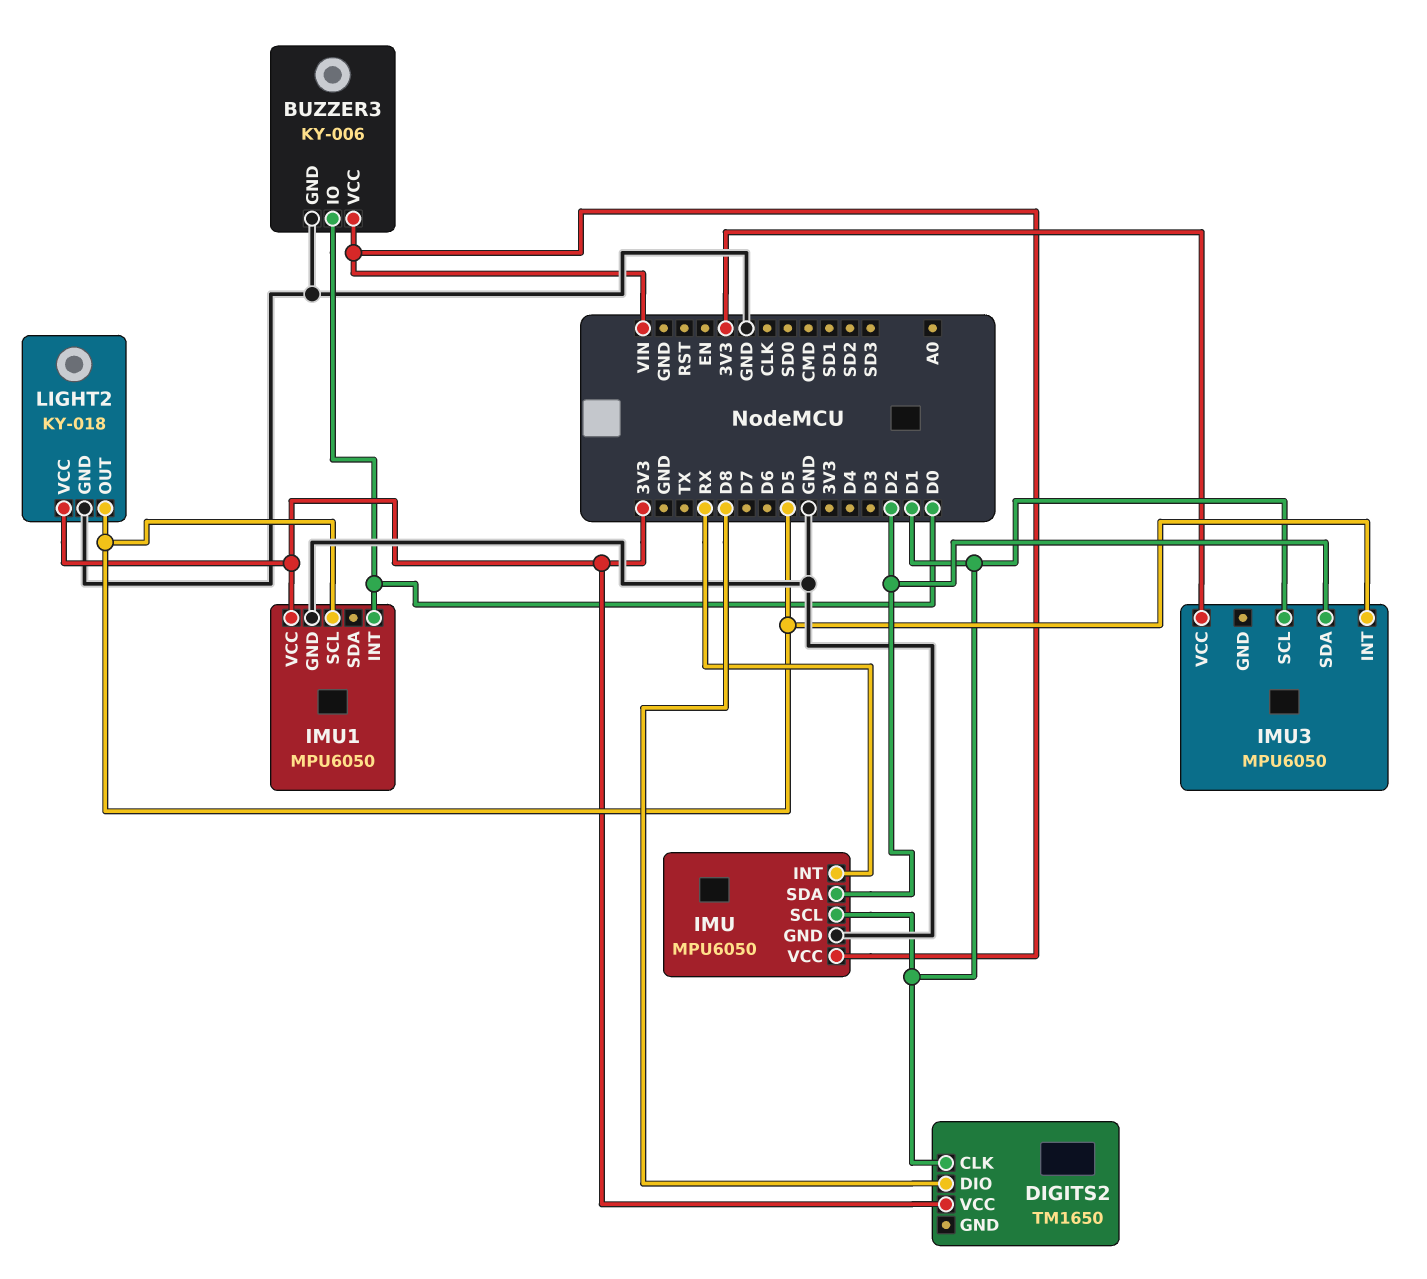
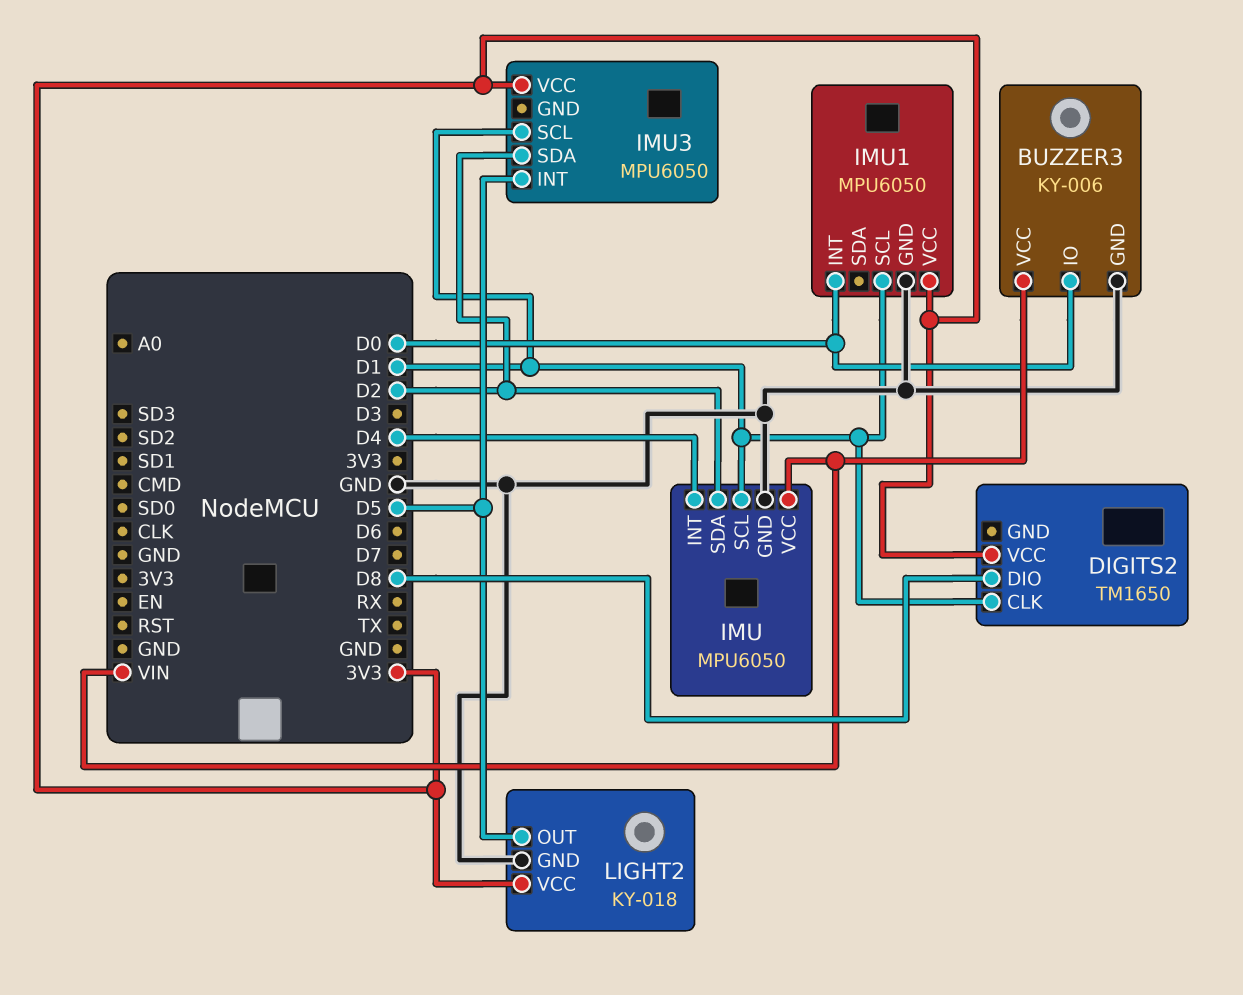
IMU pin INT: RX -> D4
IMU1 pin SCL: D5 -> D1

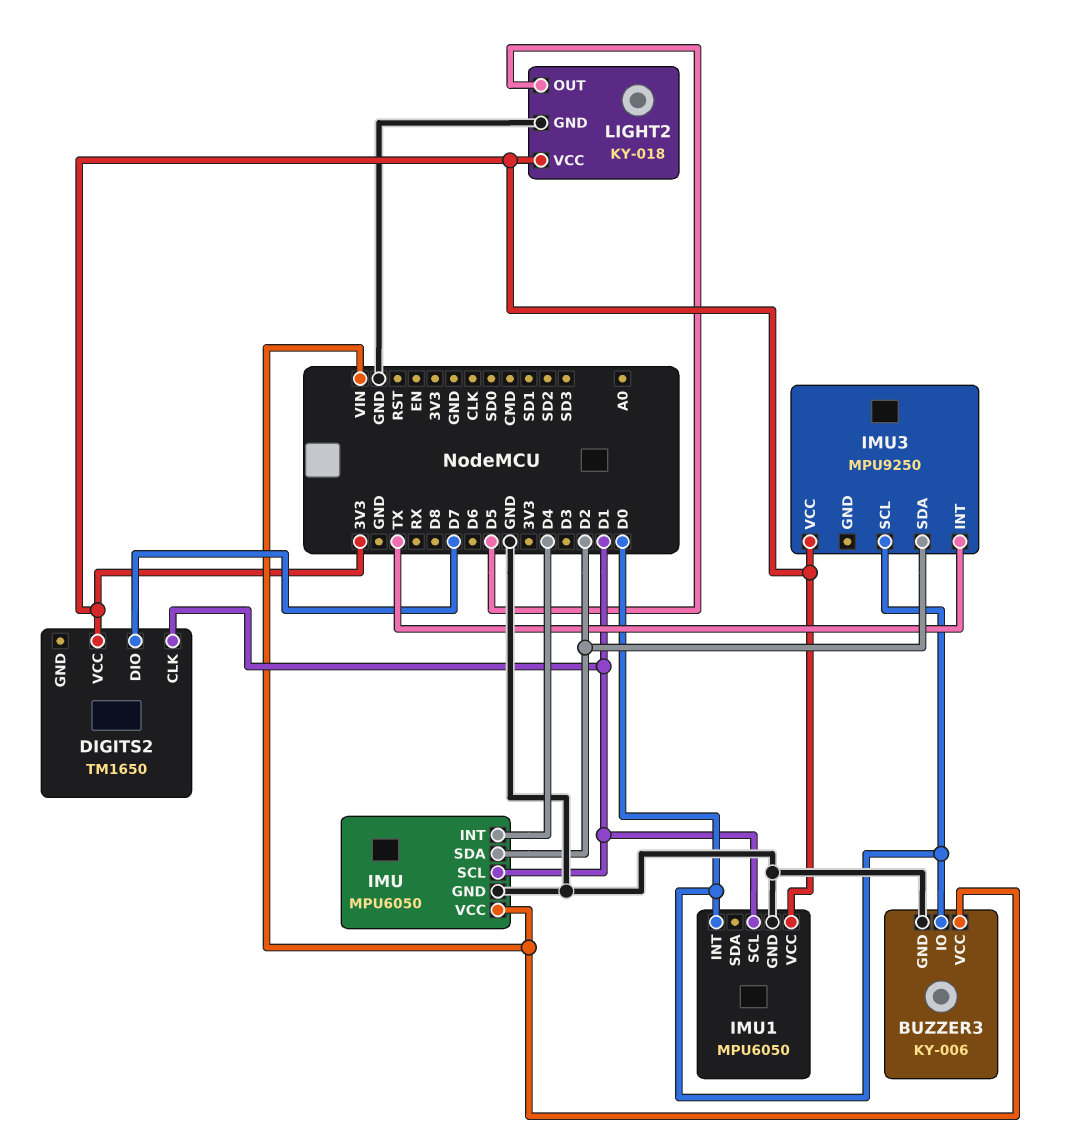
DIGITS2 pin DIO: D8 -> D7
IMU3: MPU6050 -> MPU9250
IMU3 pin INT: D5 -> TX
IMU3 pin SCL: D1 -> D0

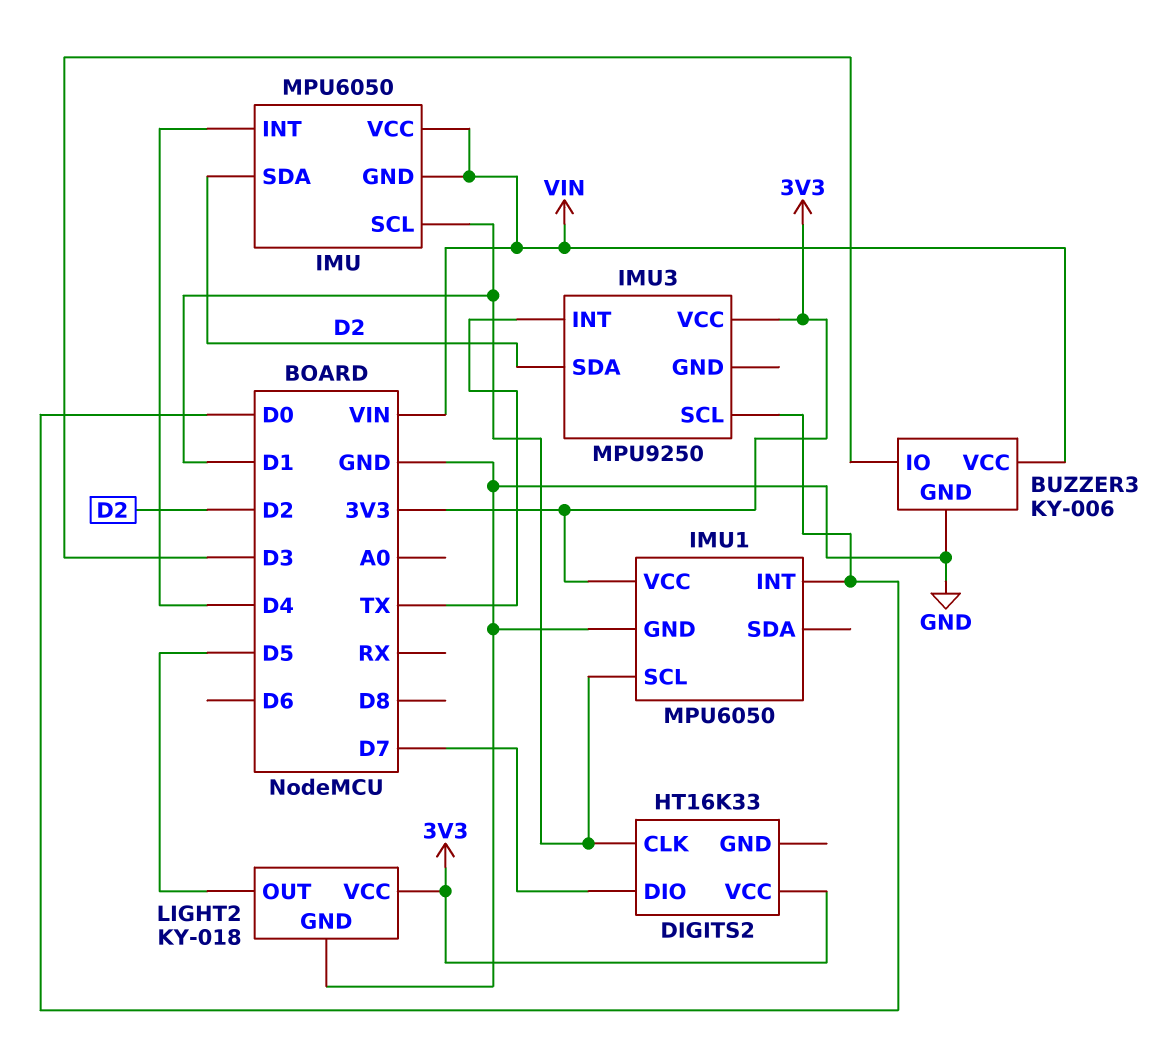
BUZZER3 pin IO: D0 -> D3
DIGITS2: TM1650 -> HT16K33
IMU pin GND: GND -> VIN

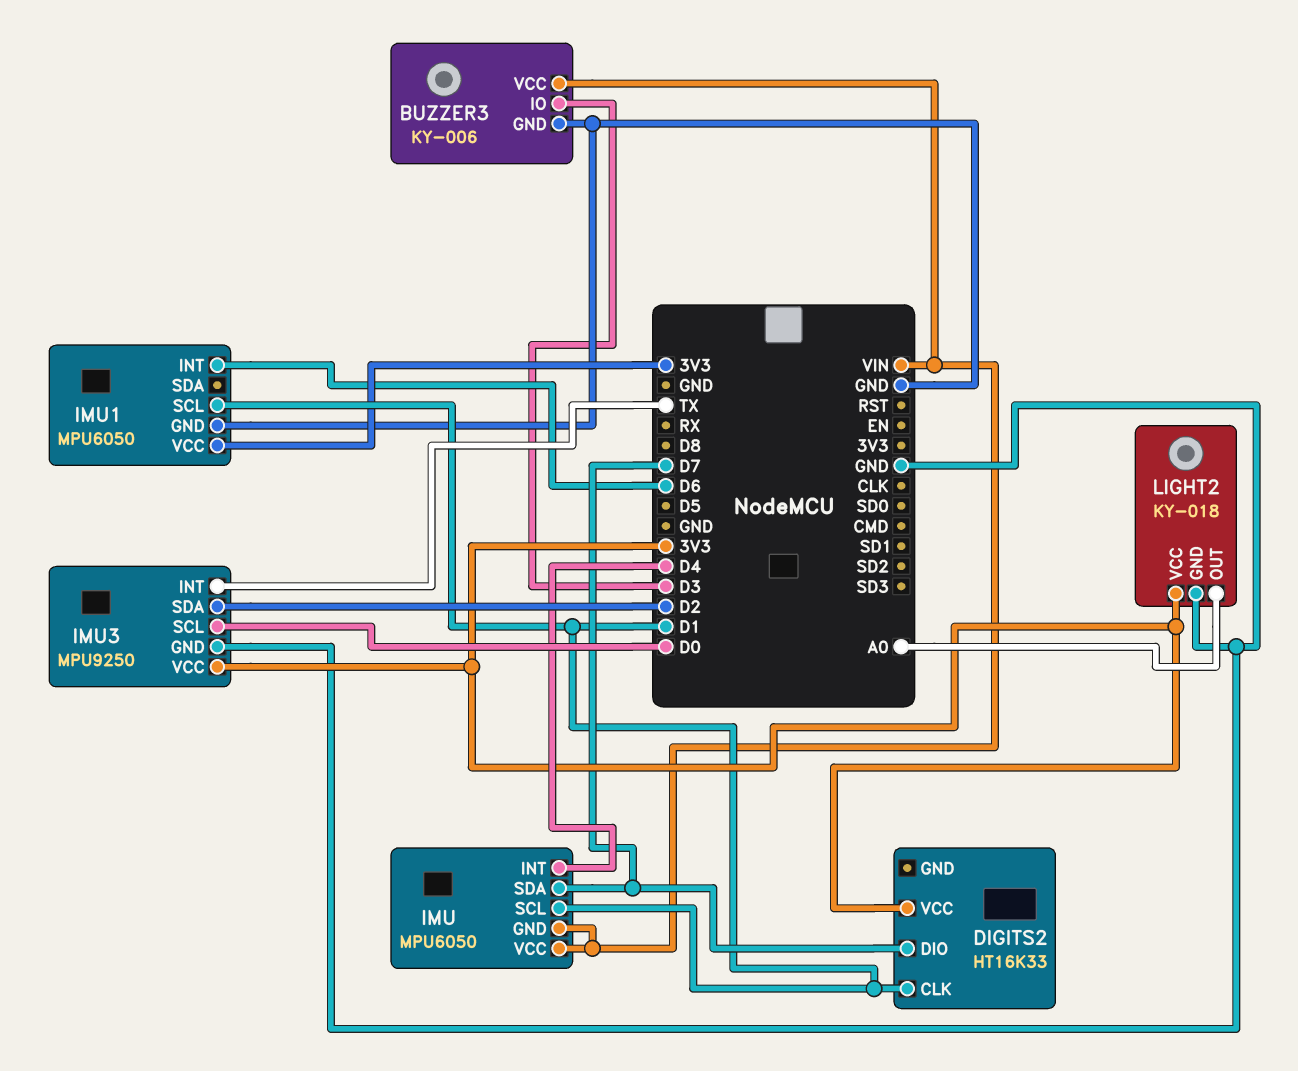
IMU pin SDA: D2 -> D7
IMU1 pin INT: D0 -> D6
IMU3 pin GND: none -> GND
LIGHT2 pin OUT: D5 -> A0

